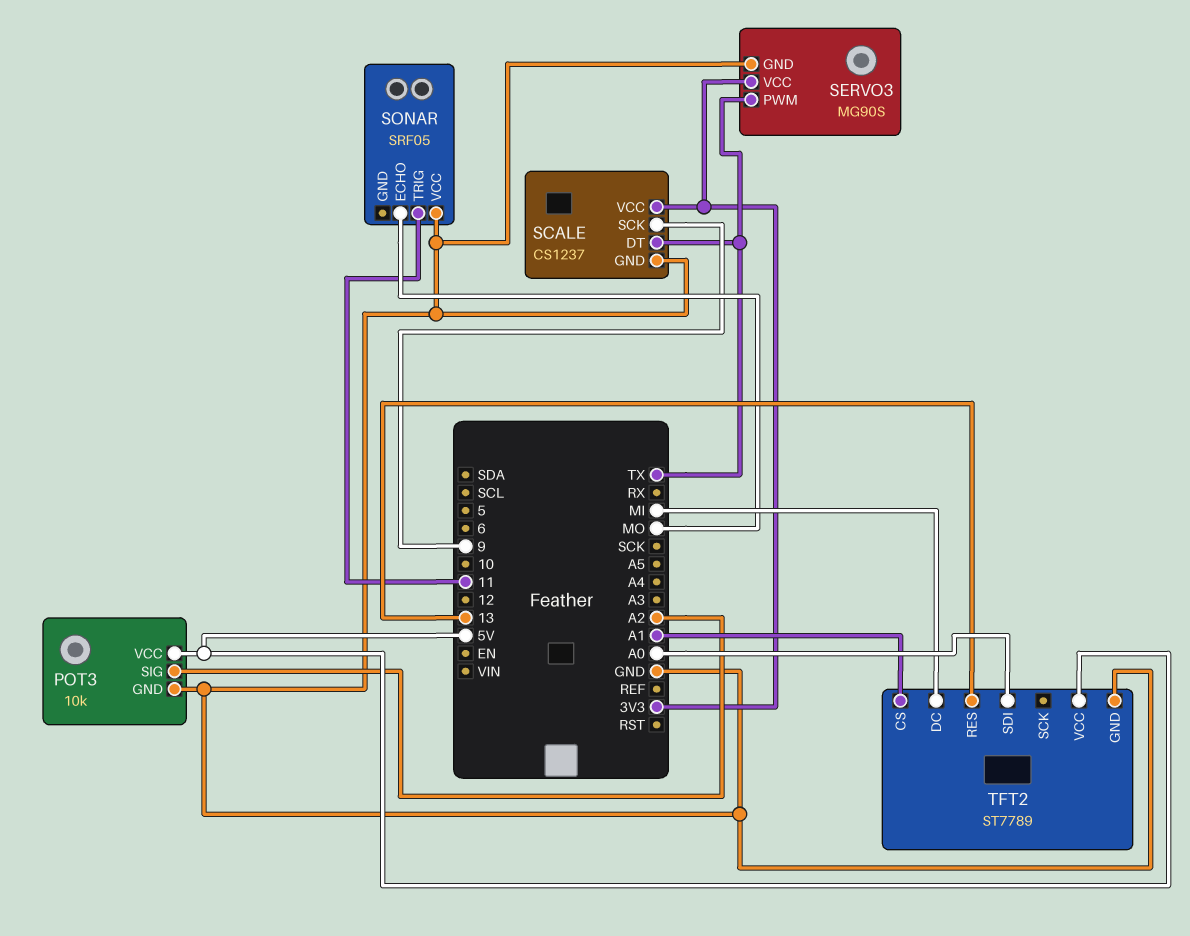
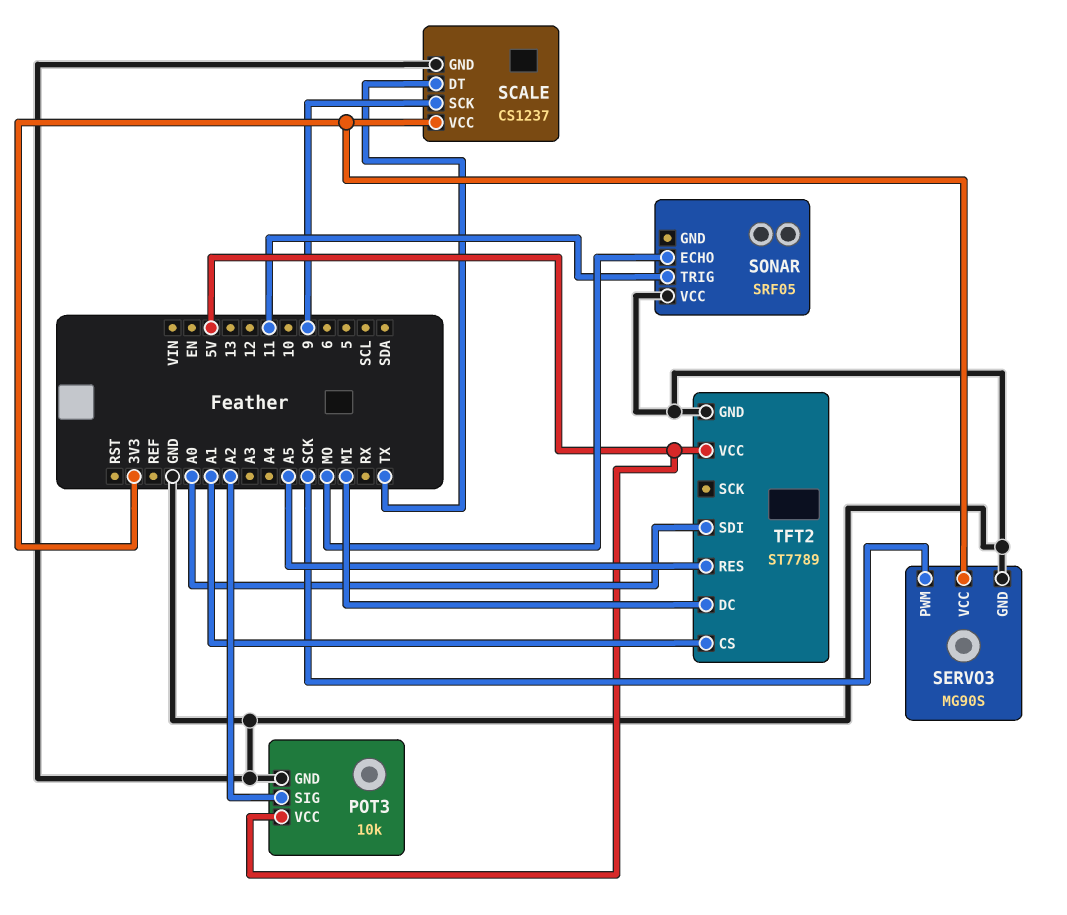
SERVO3 pin PWM: TX -> SCK
TFT2 pin RES: 13 -> A5

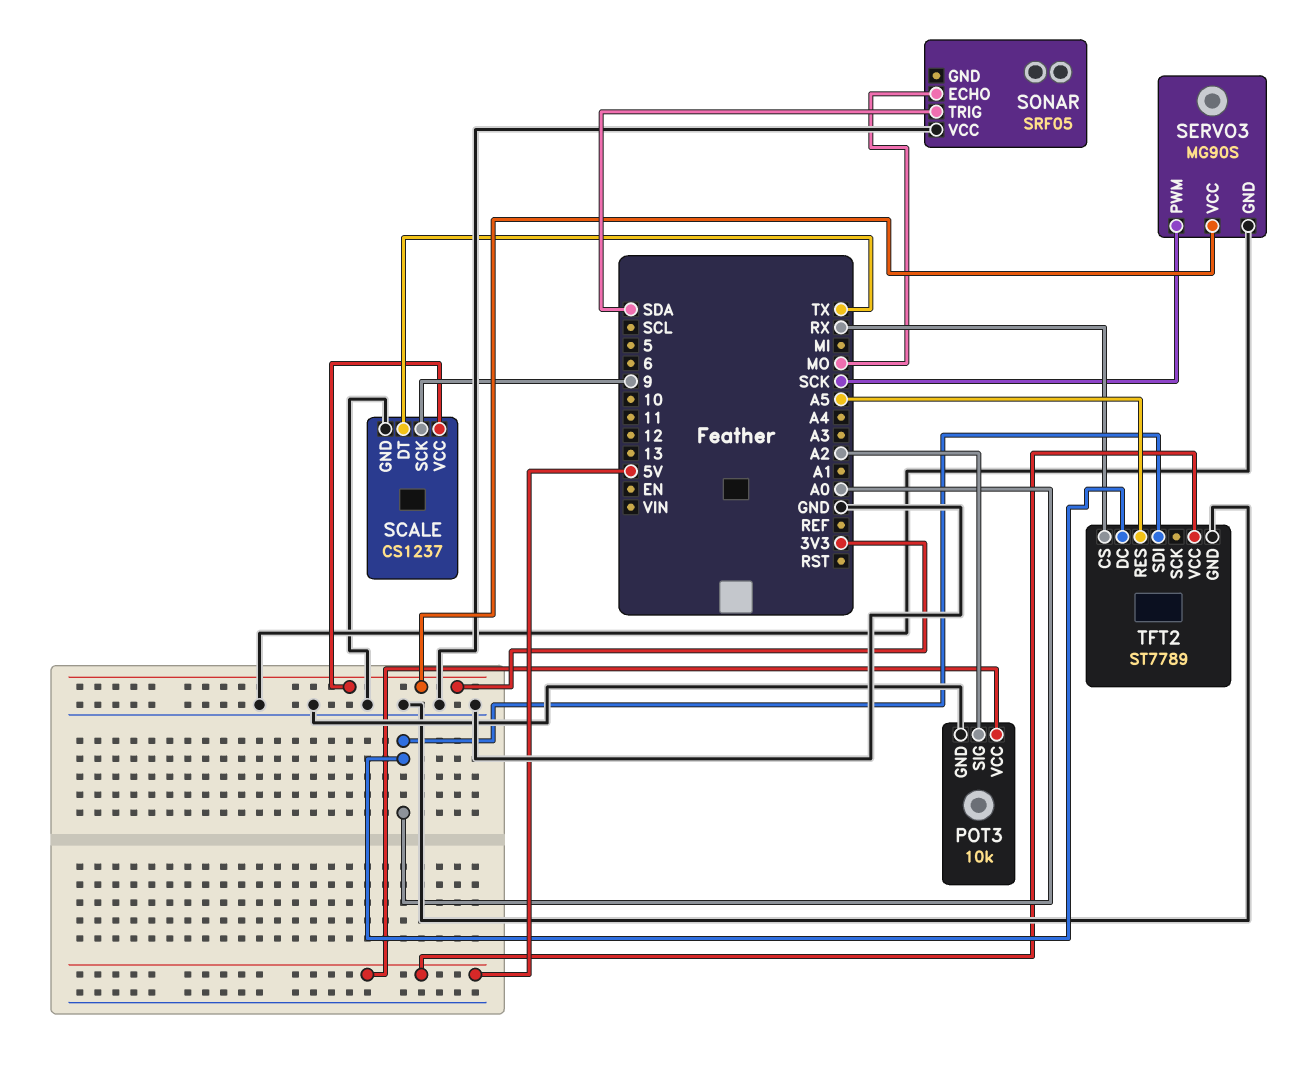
SONAR pin TRIG: 11 -> SDA
TFT2 pin CS: A1 -> RX
TFT2 pin DC: MI -> A0

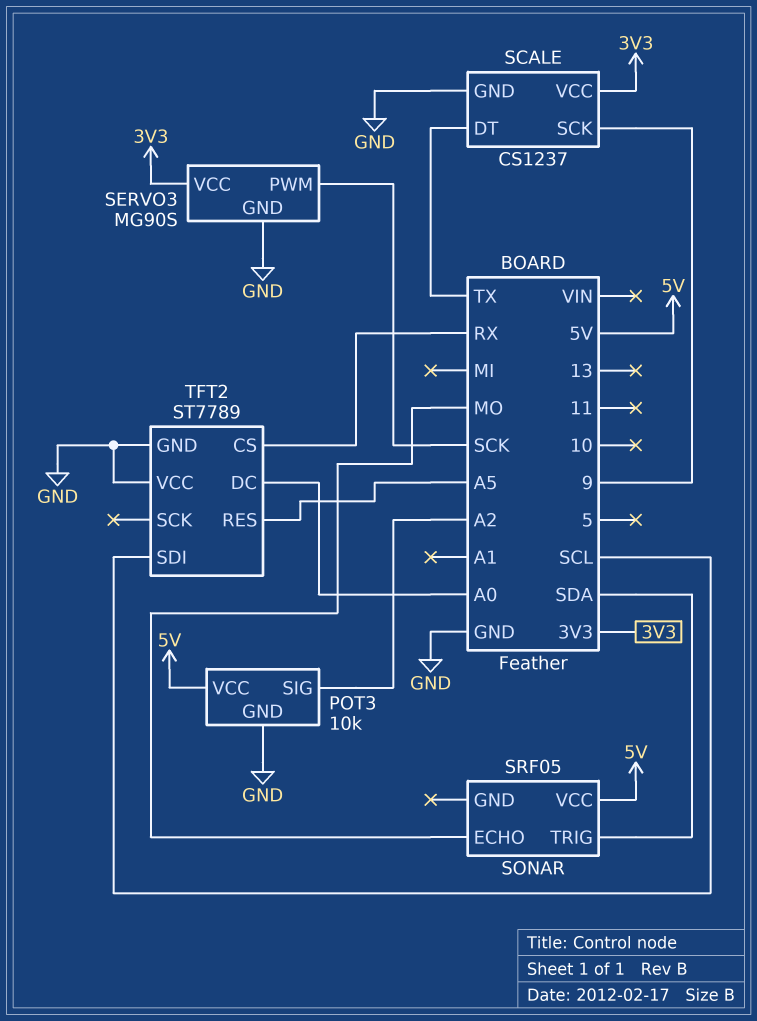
SONAR pin VCC: GND -> 5V
TFT2 pin SDI: A0 -> SCL
TFT2 pin VCC: 5V -> GND

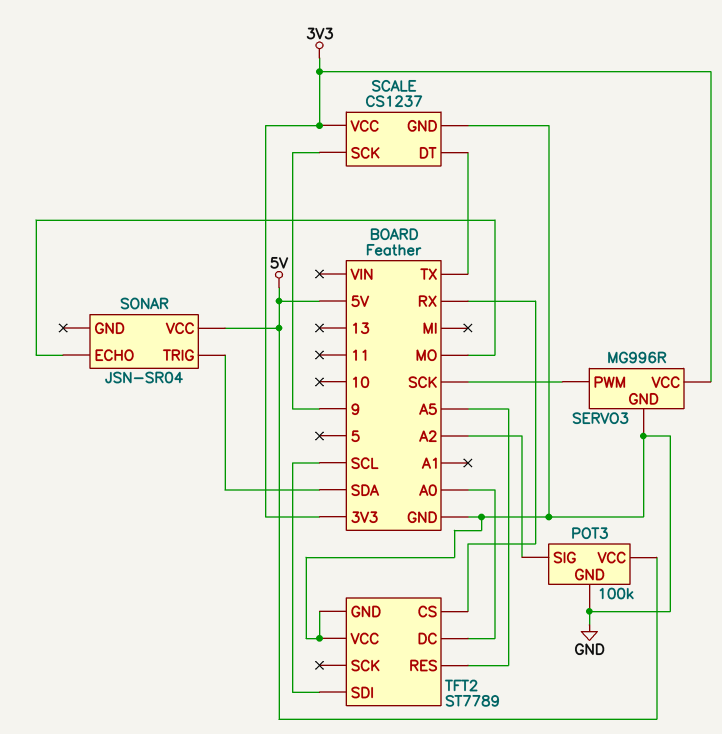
POT3: 10k -> 100k
SERVO3: MG90S -> MG996R
SONAR: SRF05 -> JSN-SR04

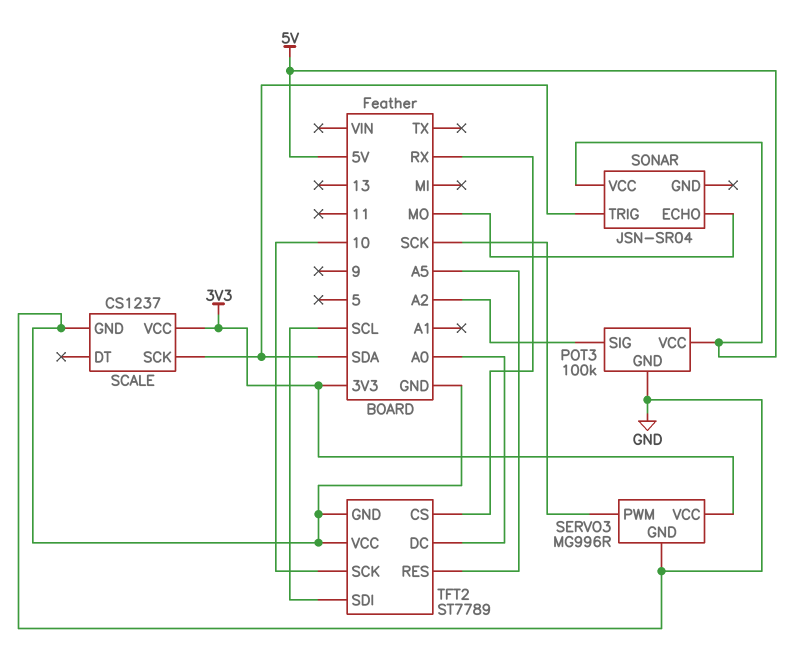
SCALE pin DT: TX -> none
SCALE pin SCK: 9 -> SDA
TFT2 pin SCK: none -> 10

